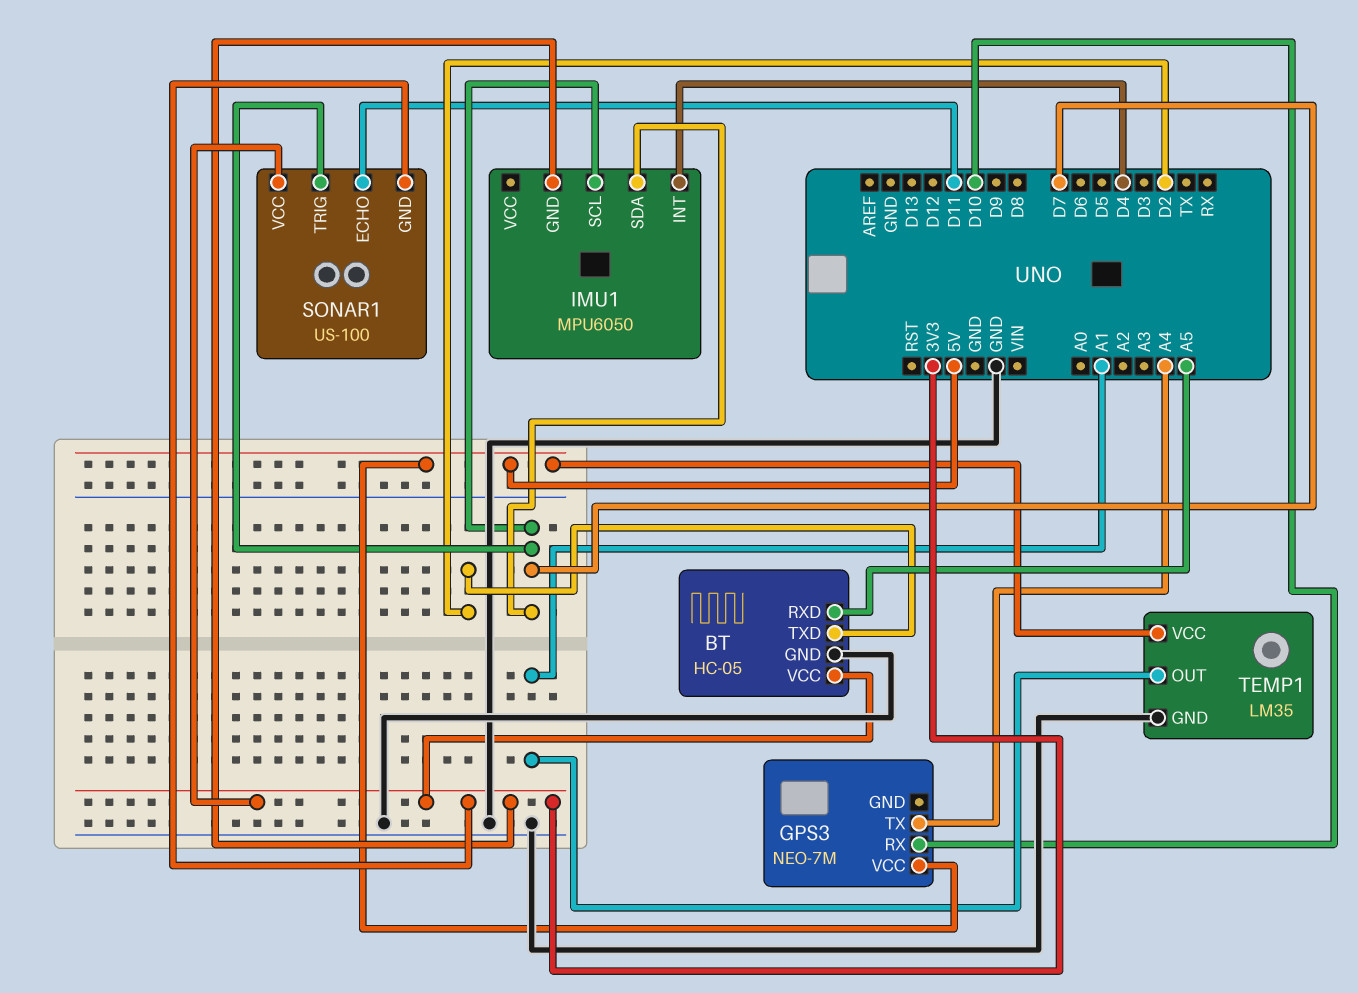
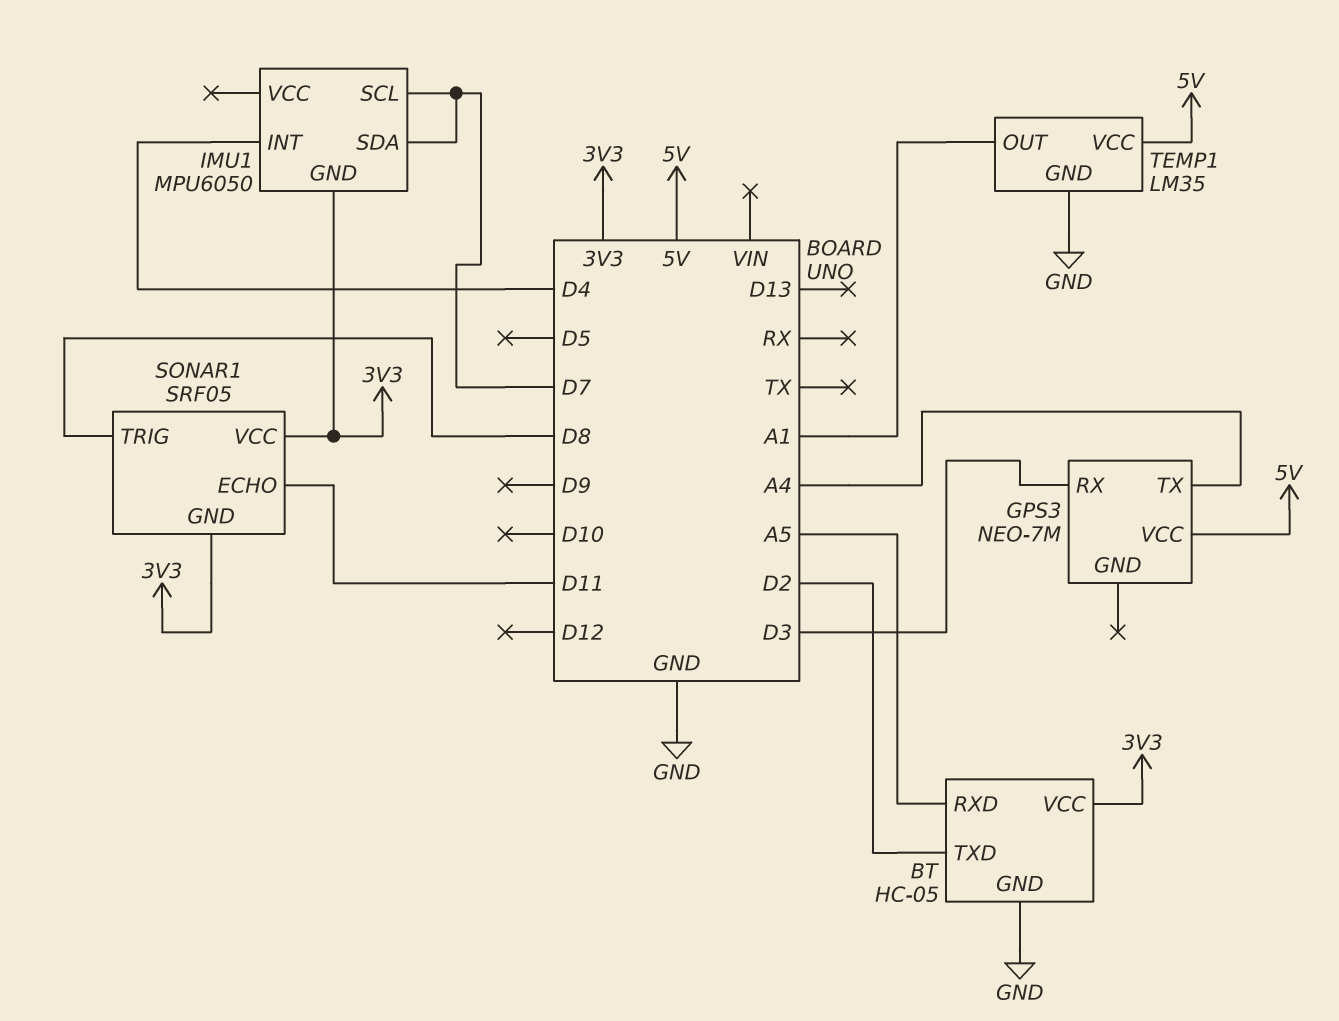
GPS3 pin RX: D10 -> D3
SONAR1: US-100 -> SRF05
SONAR1 pin TRIG: D7 -> D8

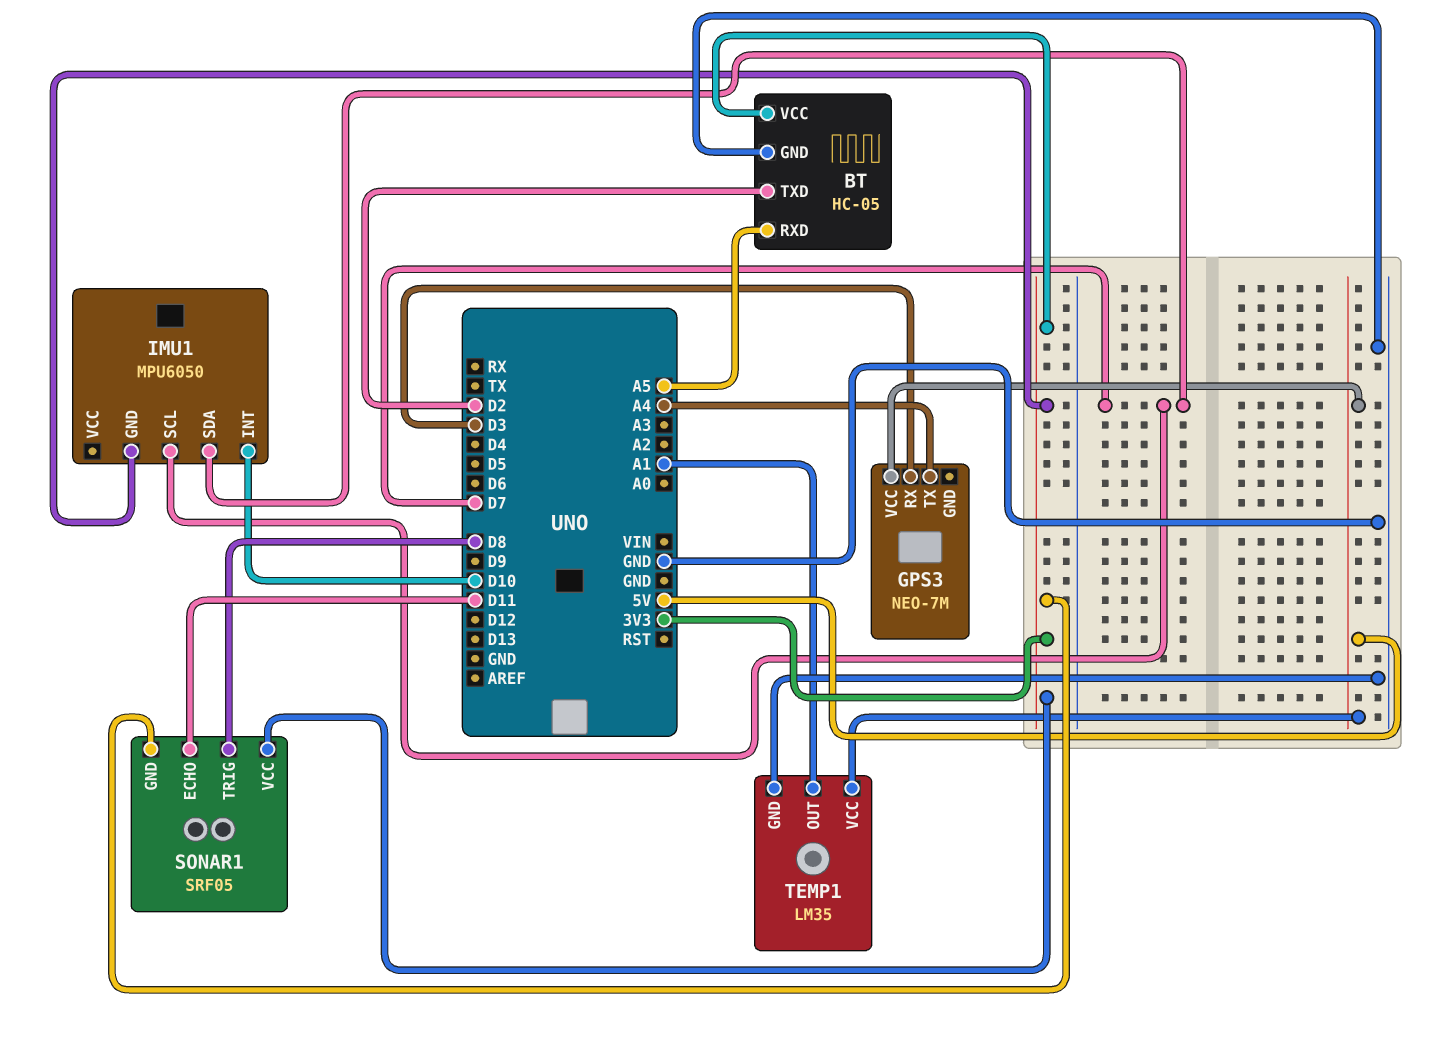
IMU1 pin INT: D4 -> D10

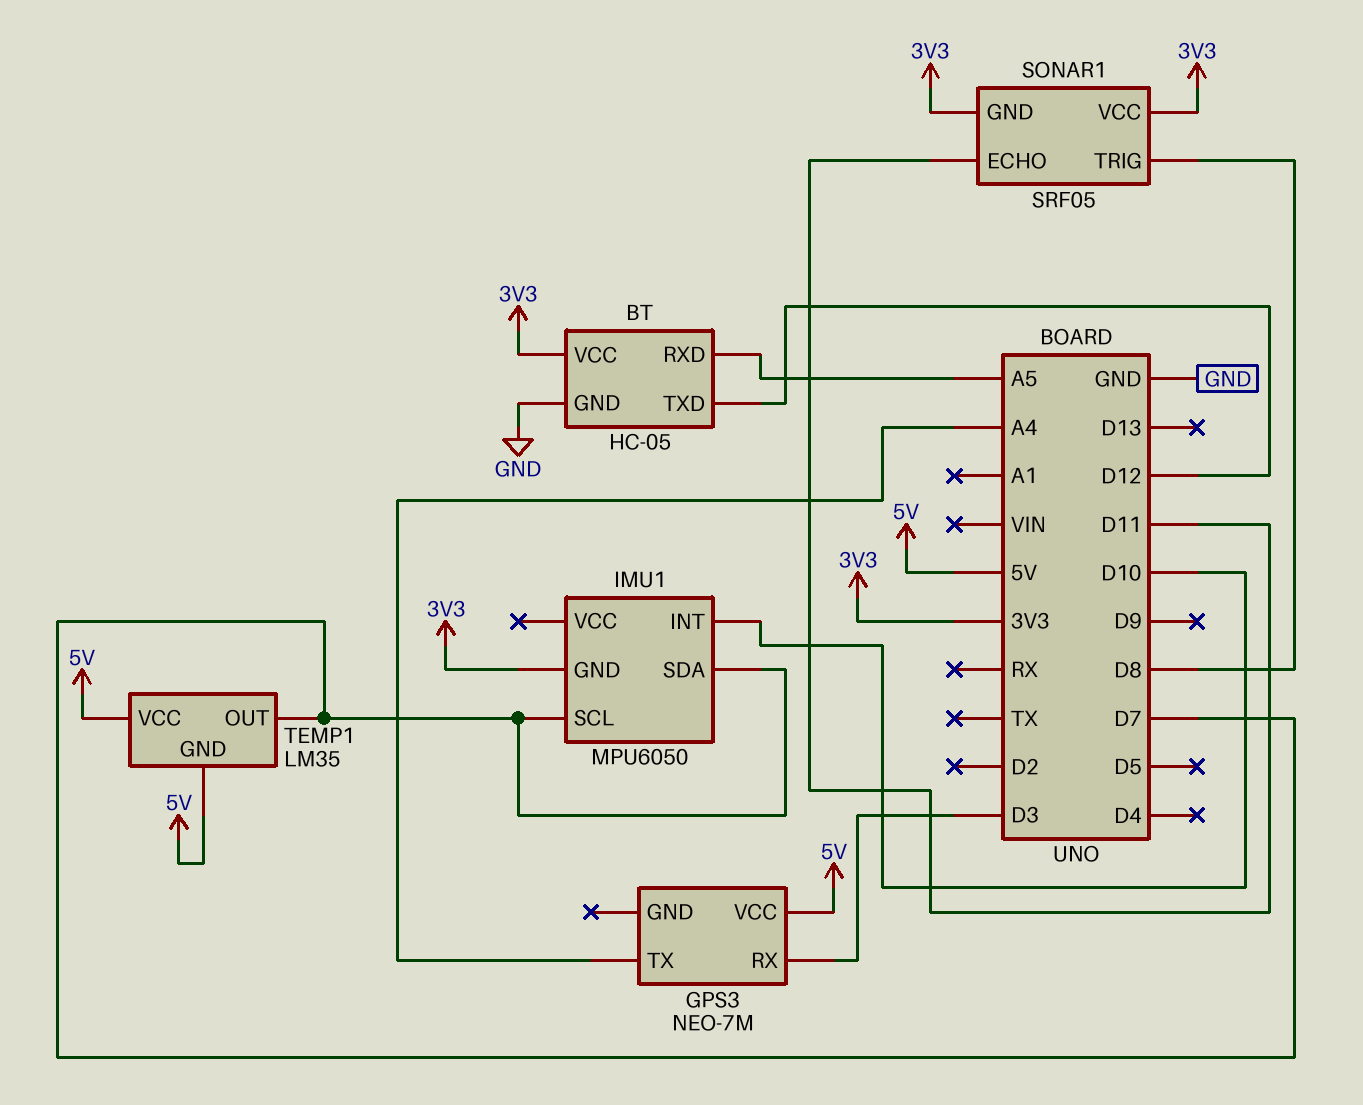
BT pin TXD: D2 -> D12
TEMP1 pin GND: GND -> 5V
TEMP1 pin OUT: A1 -> D7

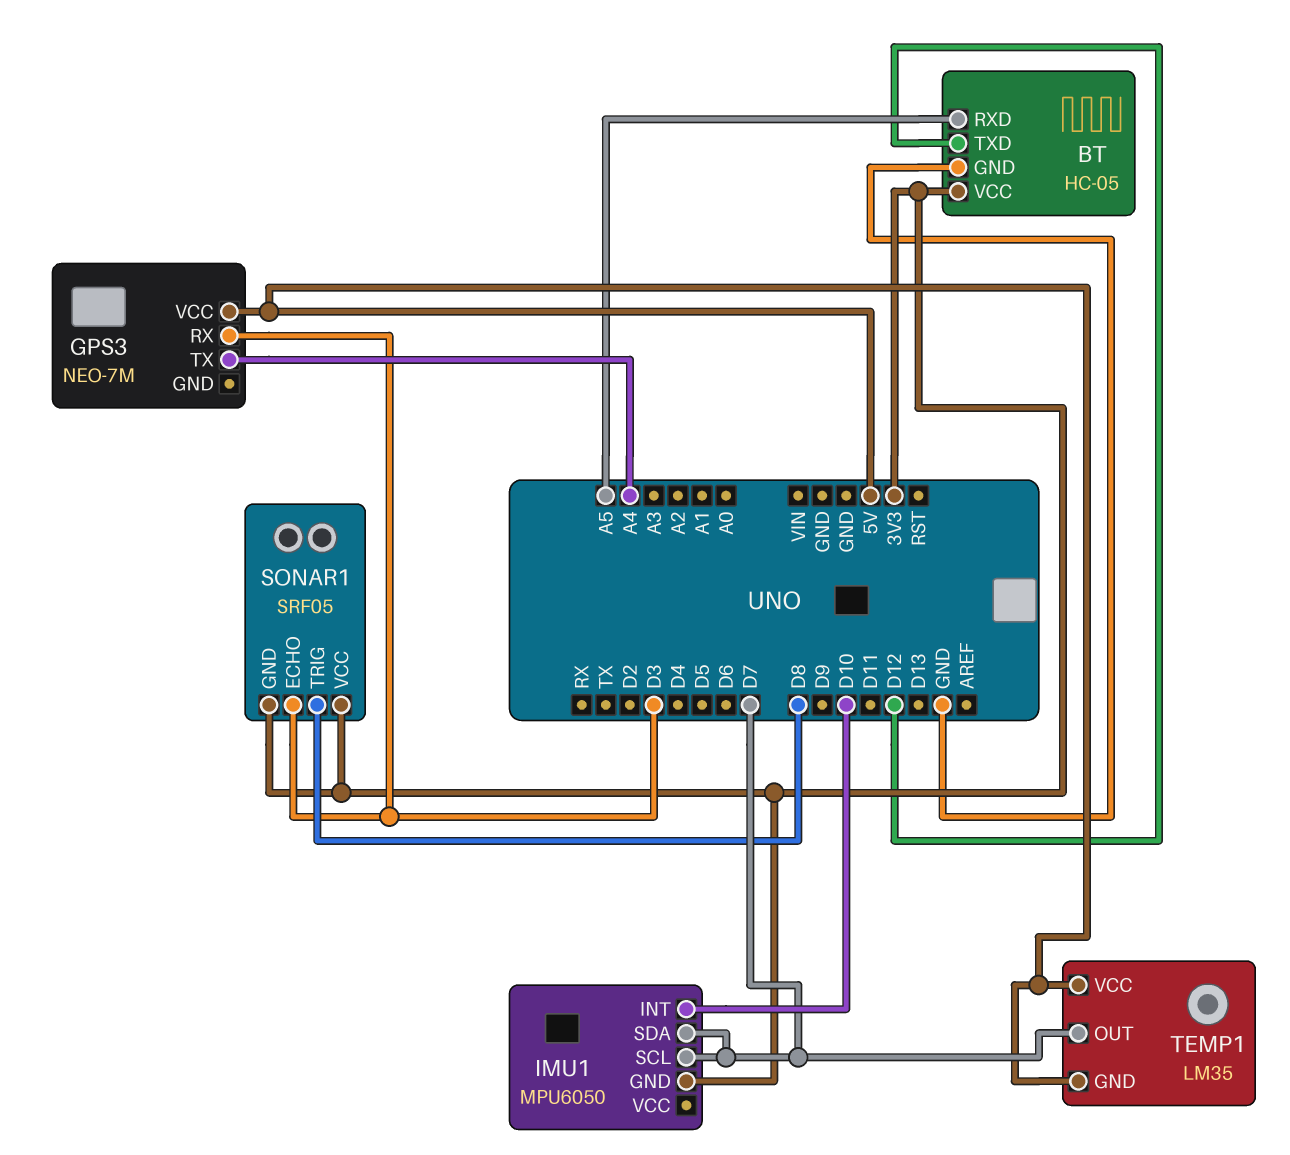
SONAR1 pin ECHO: D11 -> D3

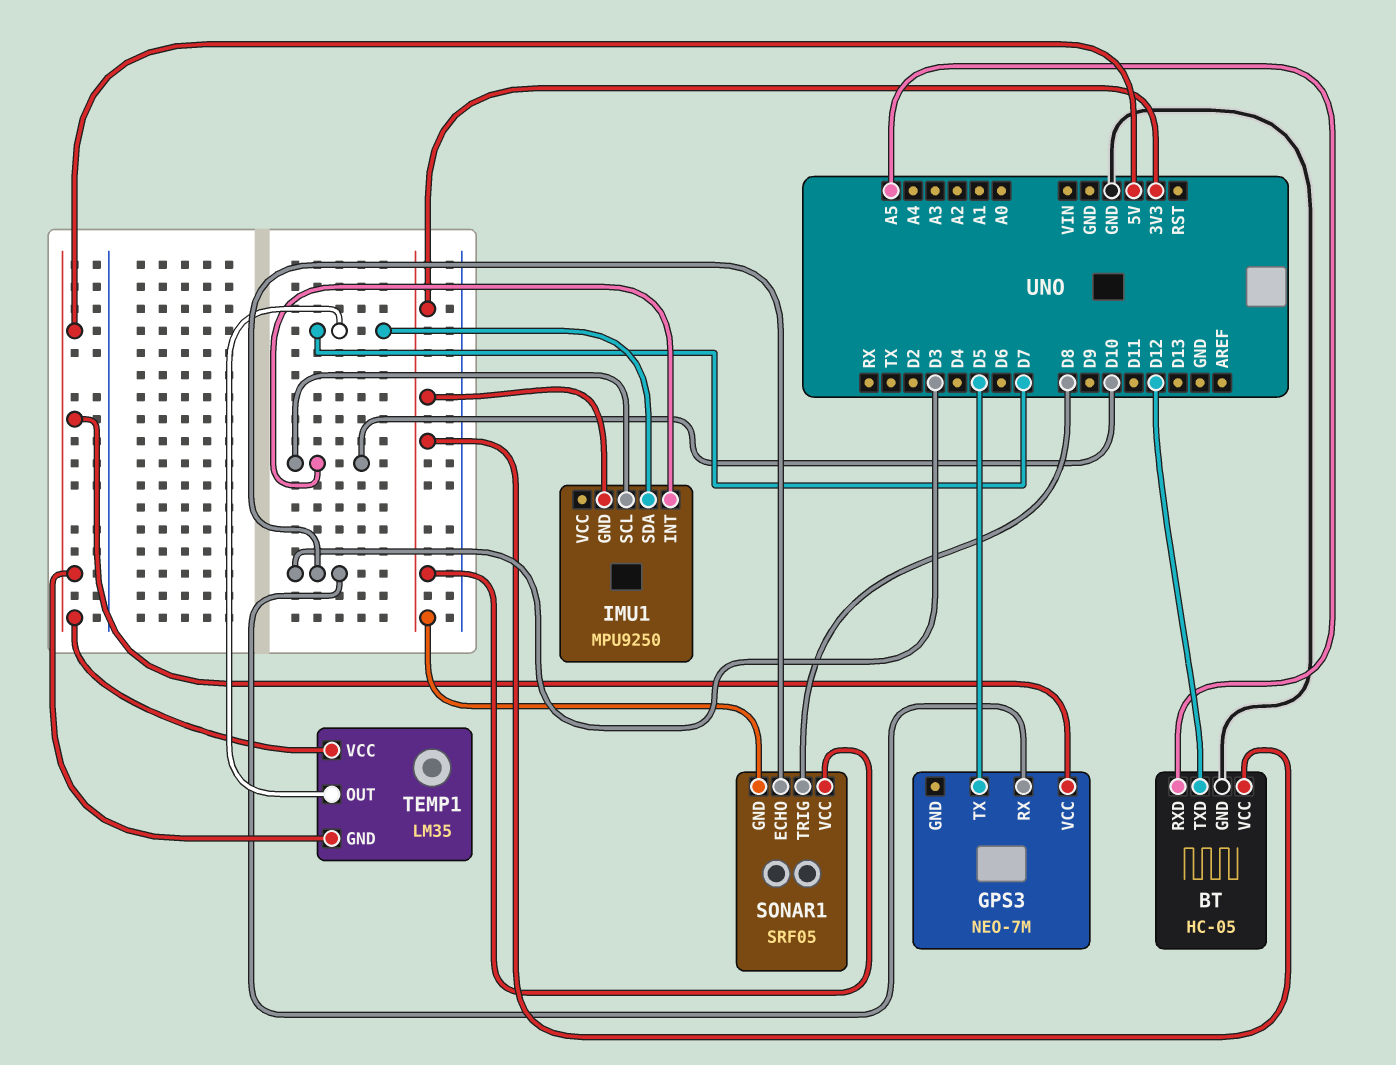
GPS3 pin TX: A4 -> D5
IMU1: MPU6050 -> MPU9250
IMU1 pin SCL: D7 -> D10

